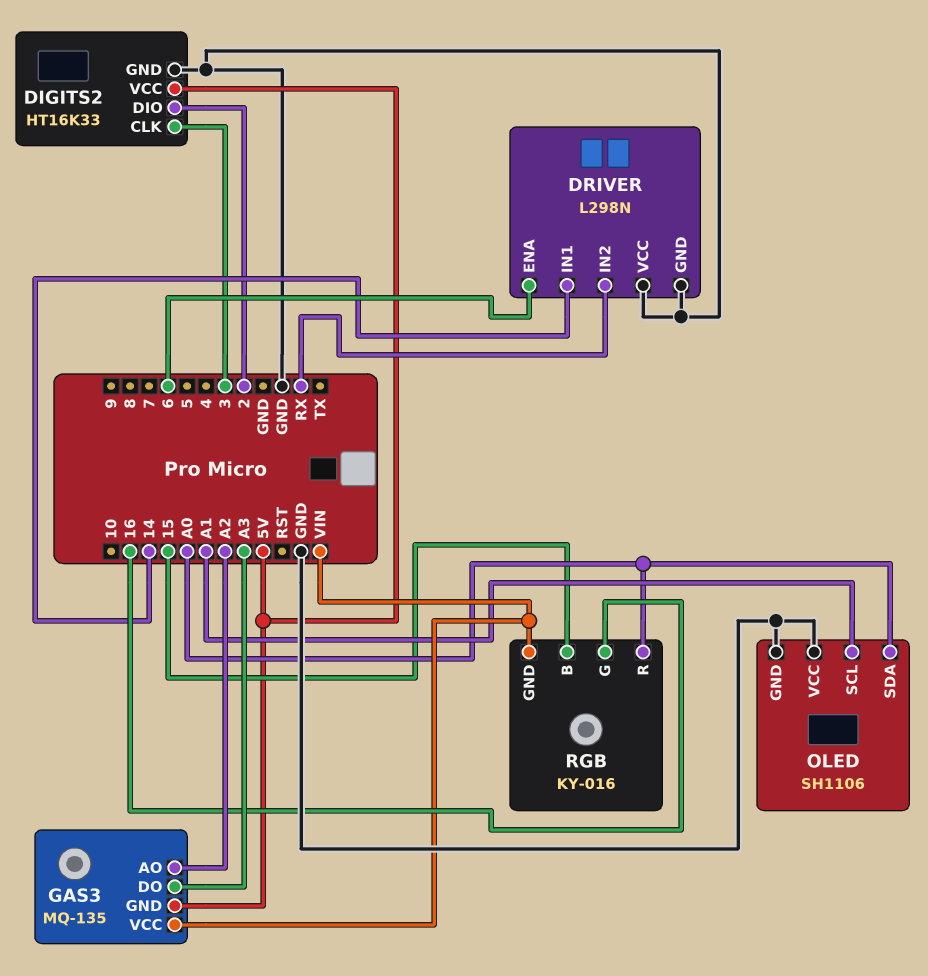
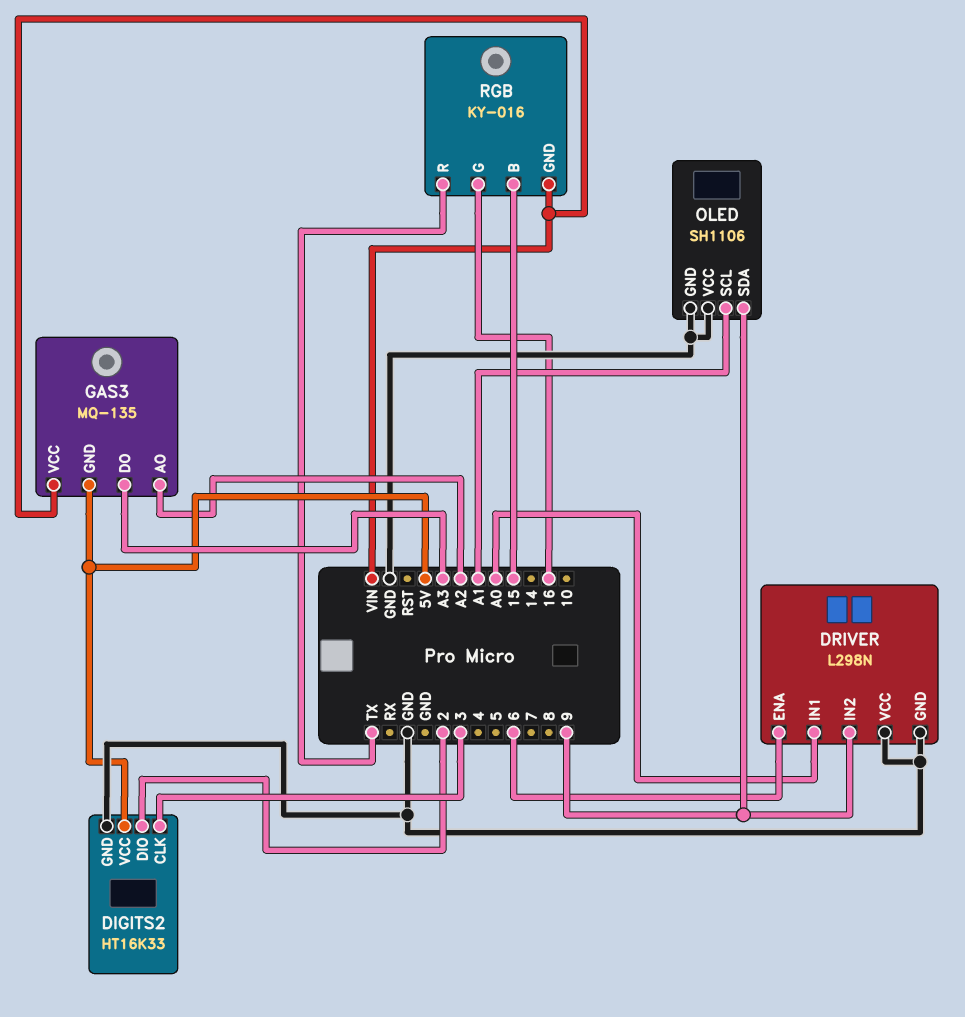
DRIVER pin IN1: 14 -> A0
DRIVER pin IN2: RX -> 9
OLED pin SDA: A0 -> 9
RGB pin R: A0 -> TX

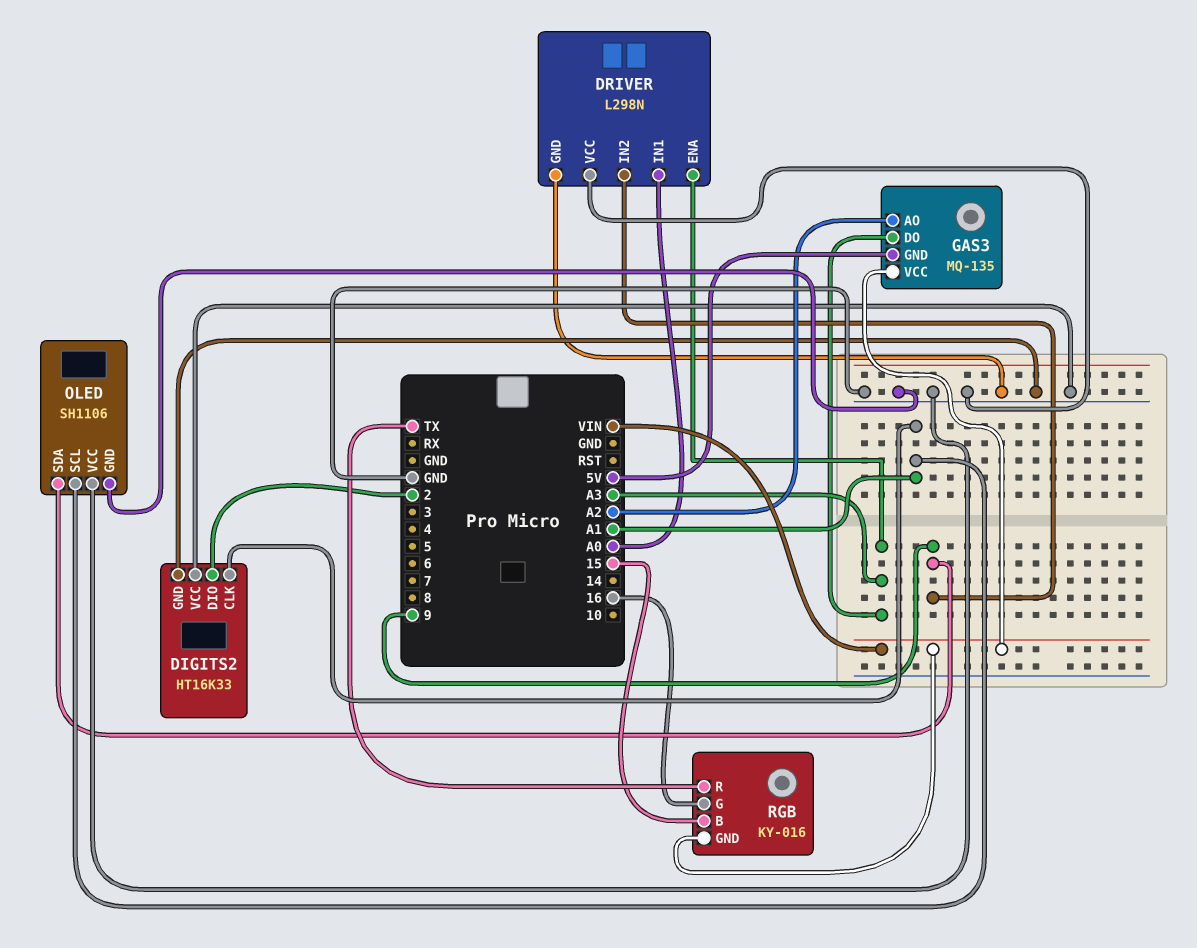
DIGITS2 pin CLK: 3 -> A1
DIGITS2 pin VCC: 5V -> GND
DRIVER pin ENA: 6 -> A3

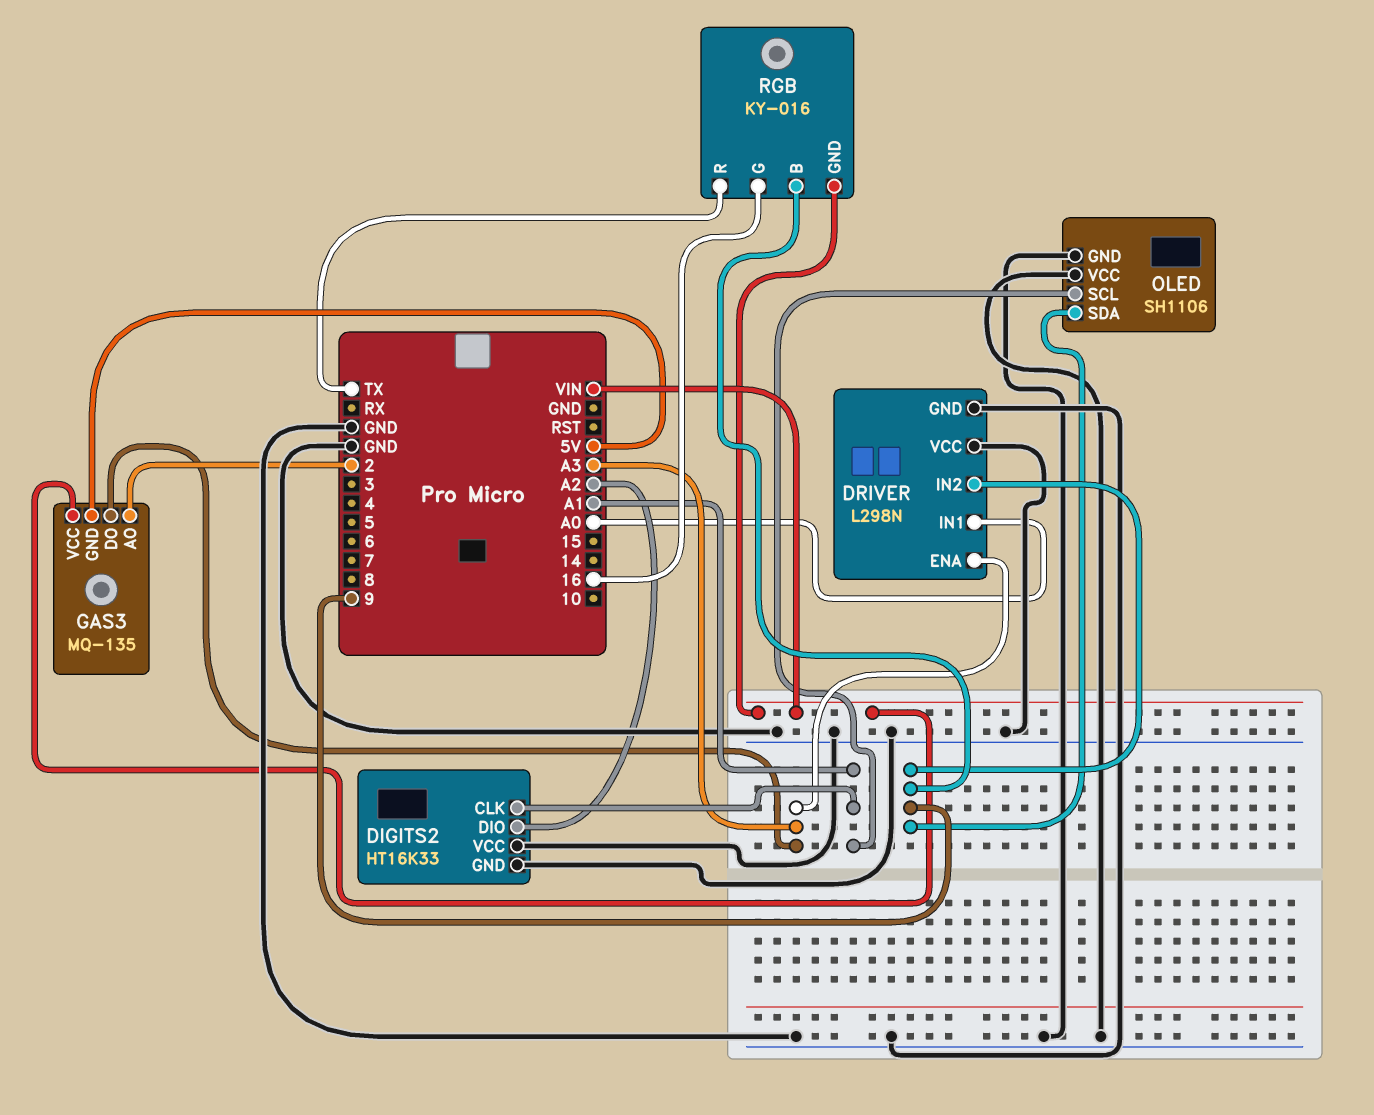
DIGITS2 pin DIO: 2 -> A2
GAS3 pin AO: A2 -> 2
RGB pin B: 15 -> 9

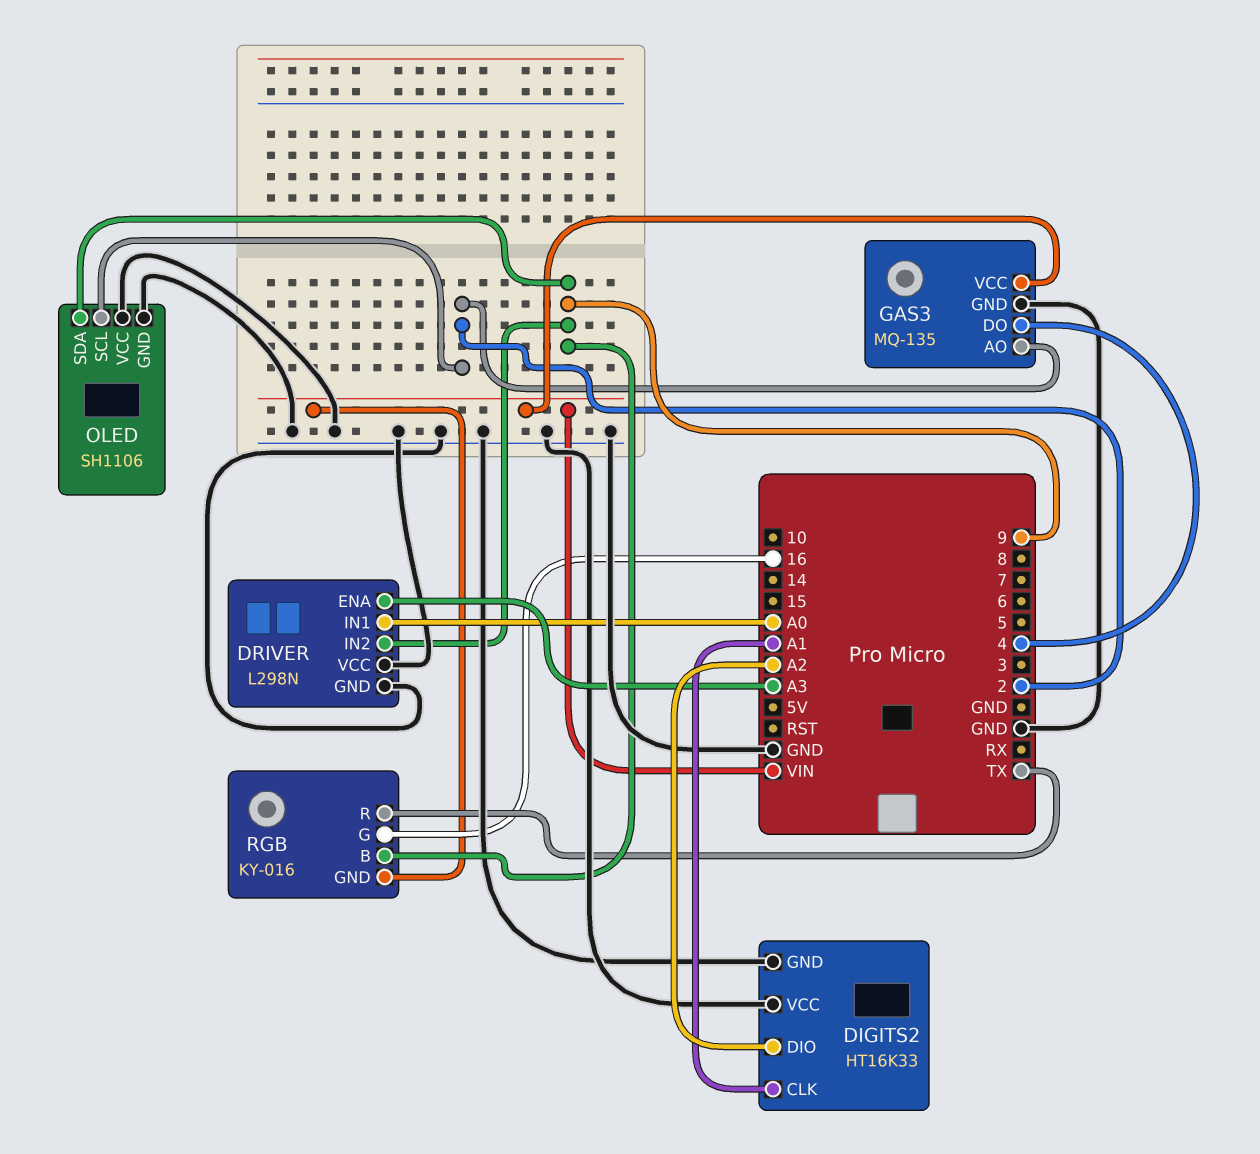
GAS3 pin DO: A3 -> 4
GAS3 pin GND: 5V -> GND
OLED pin SCL: A1 -> 2

